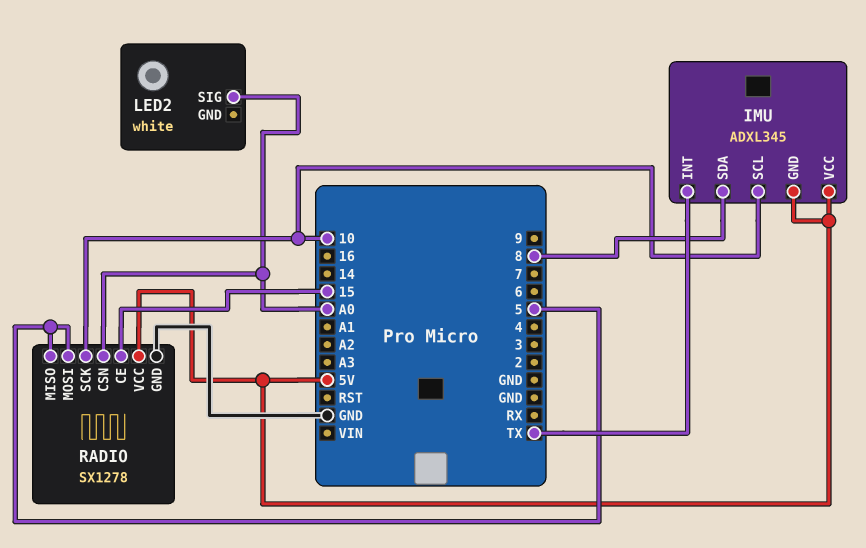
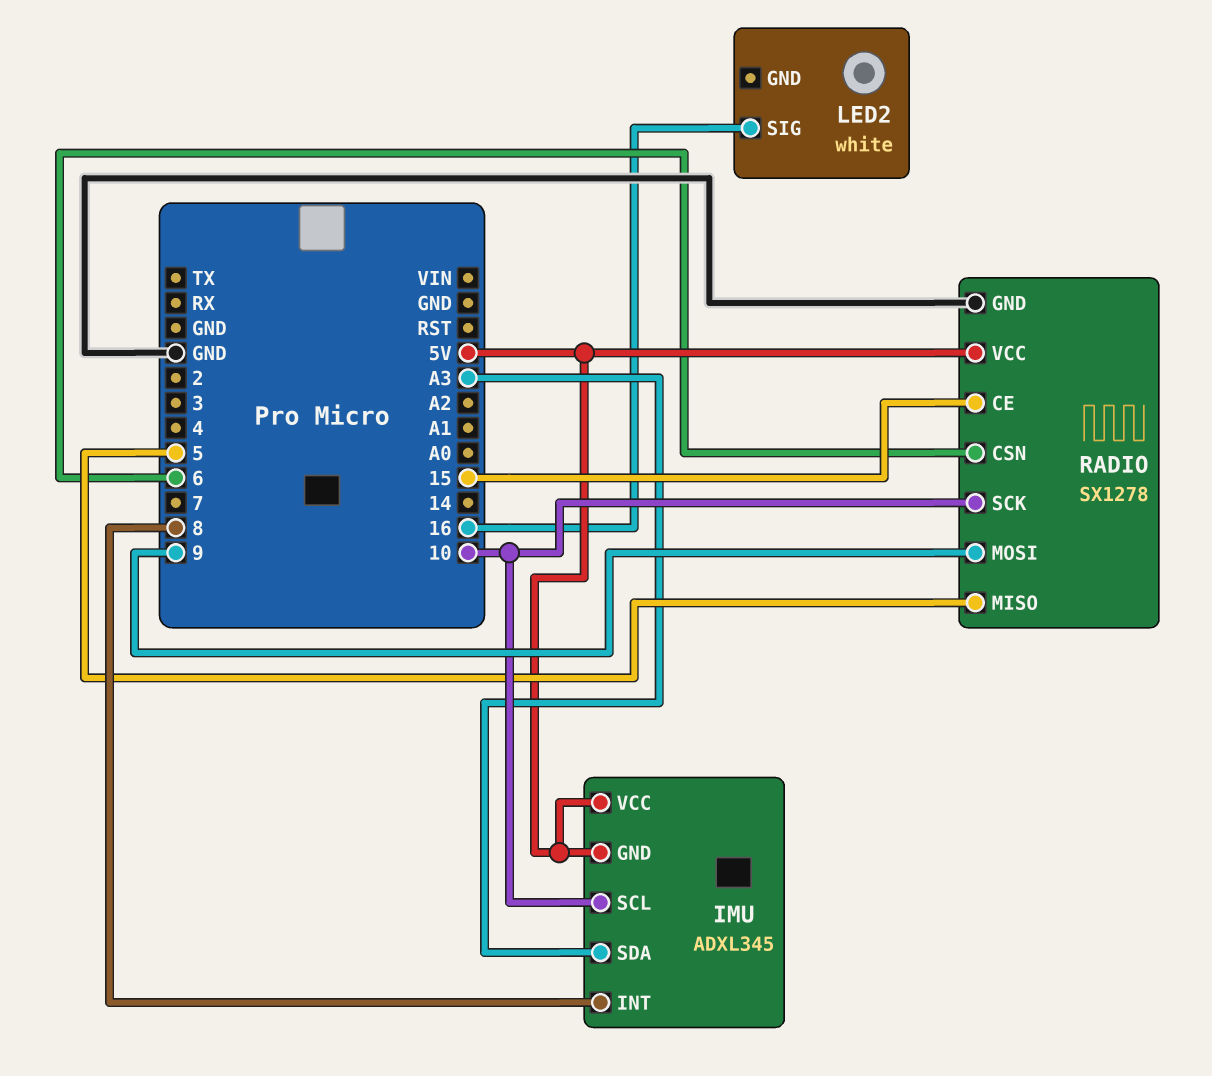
IMU pin INT: TX -> 8
IMU pin SDA: 8 -> A3
LED2 pin SIG: A0 -> 16
RADIO pin CSN: A0 -> 6
RADIO pin MOSI: 5 -> 9

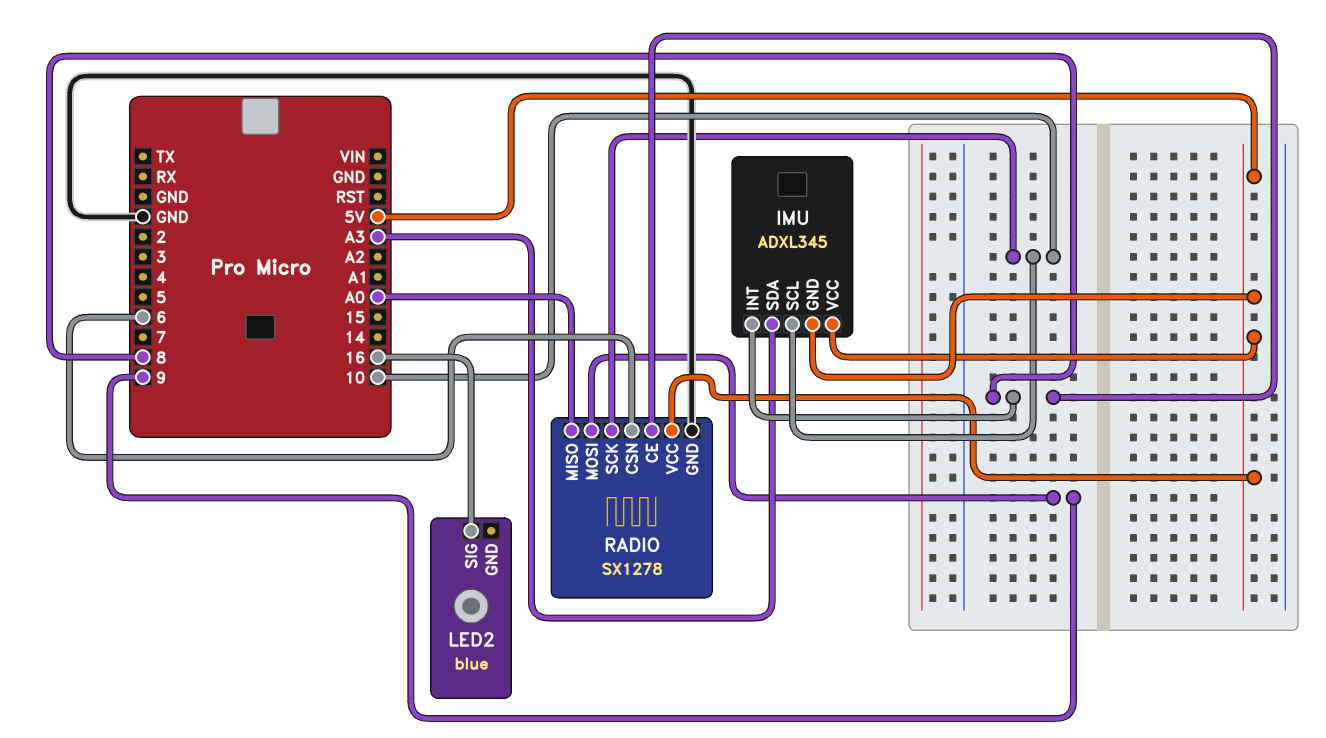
LED2: white -> blue
RADIO pin CE: 15 -> 8
RADIO pin MISO: 5 -> A0

